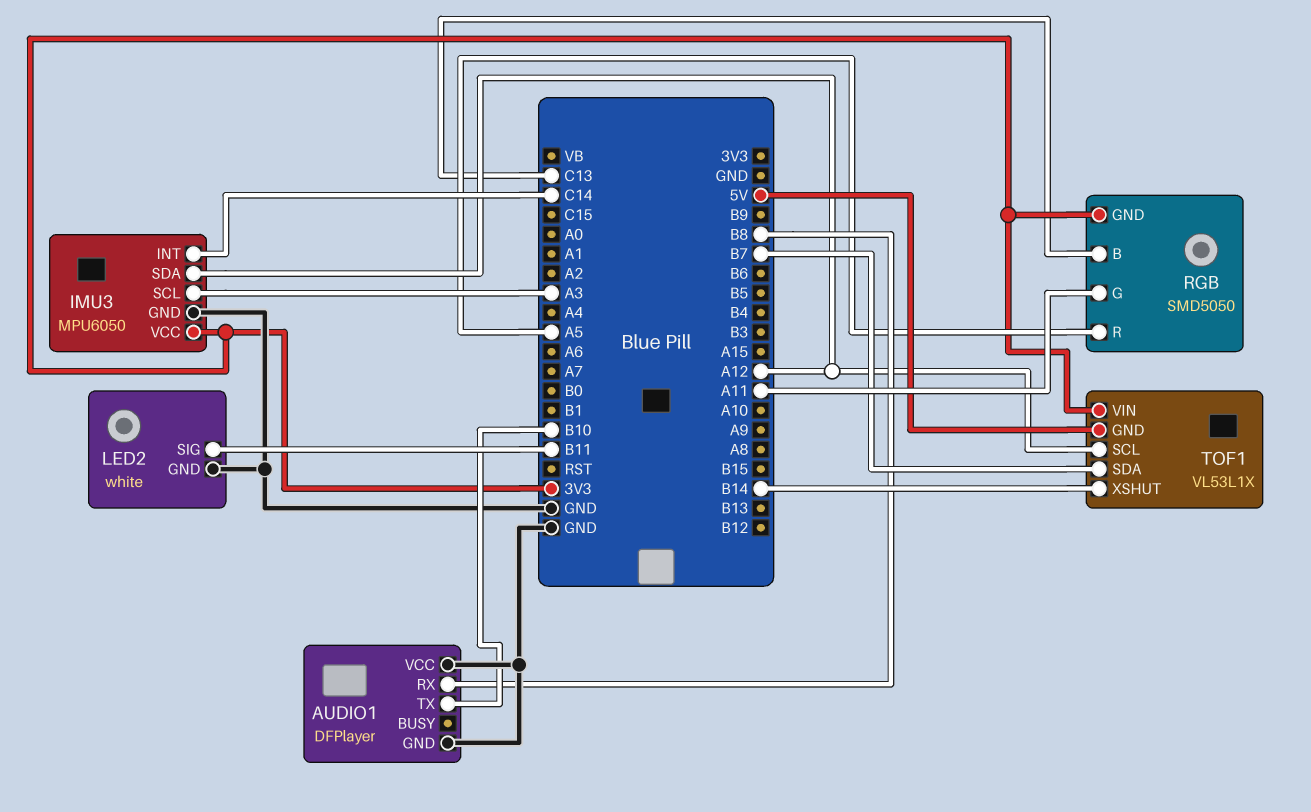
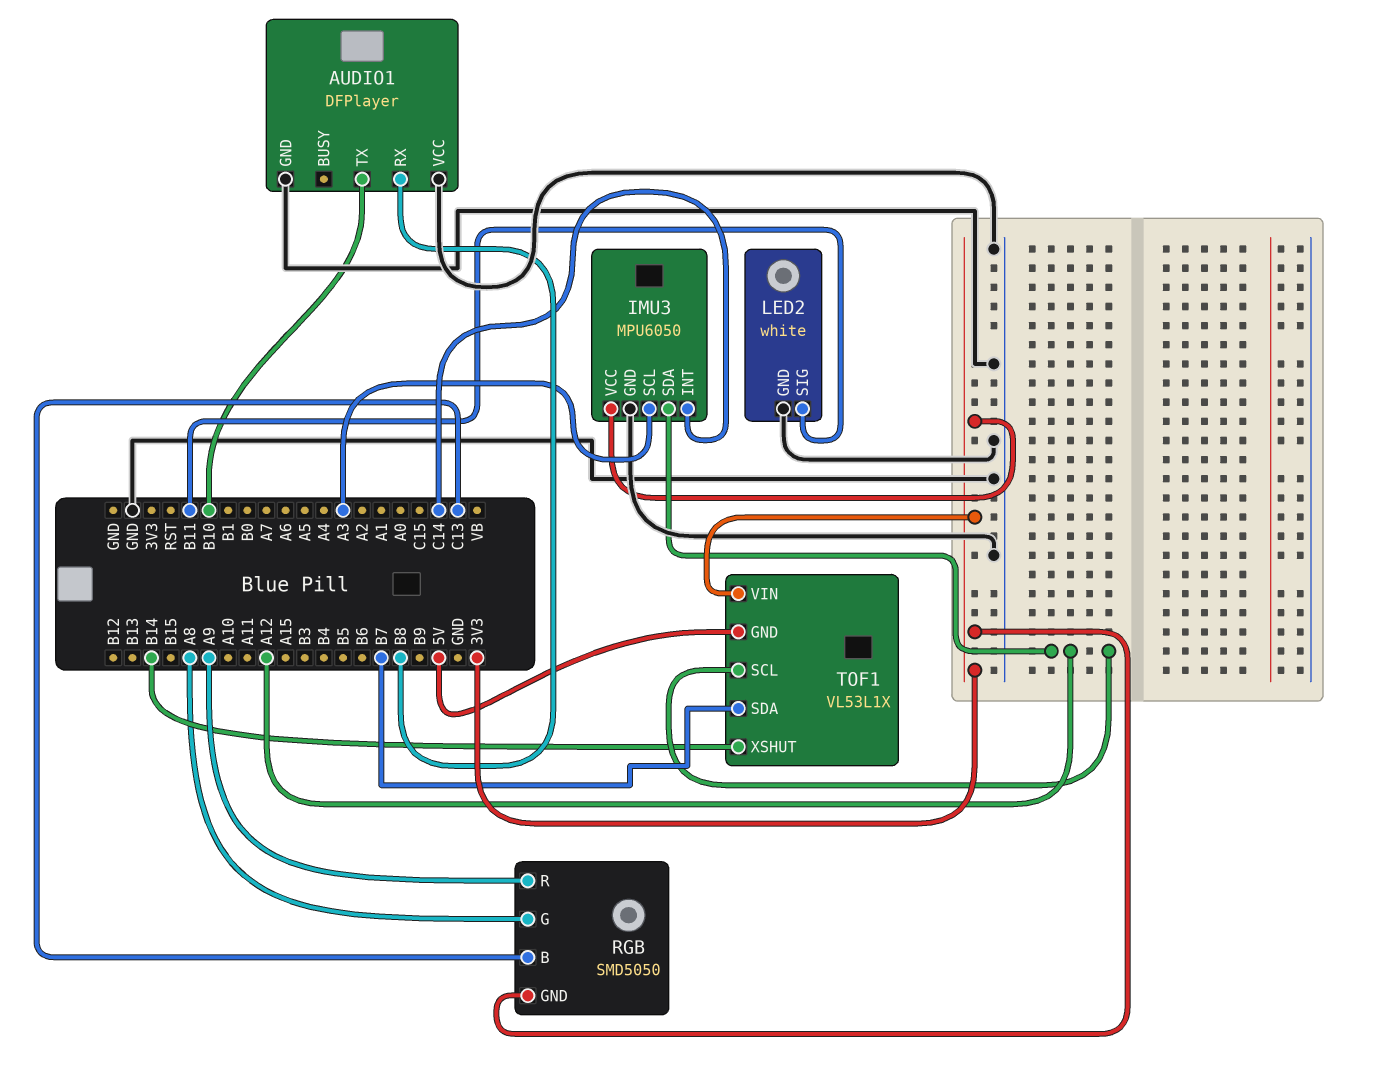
RGB pin G: A11 -> A8
RGB pin R: A5 -> A9

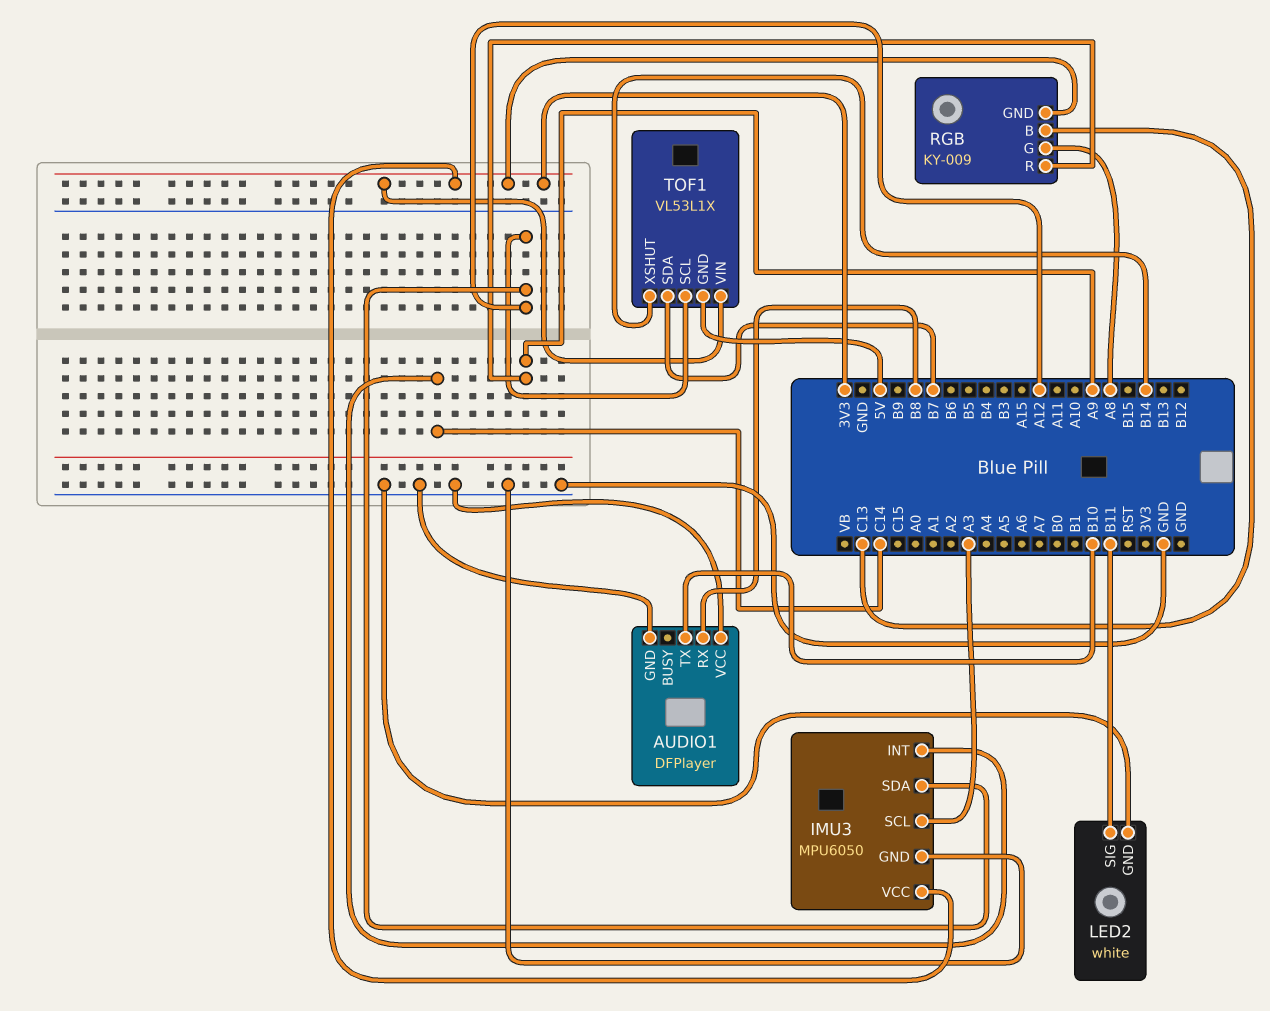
RGB: SMD5050 -> KY-009

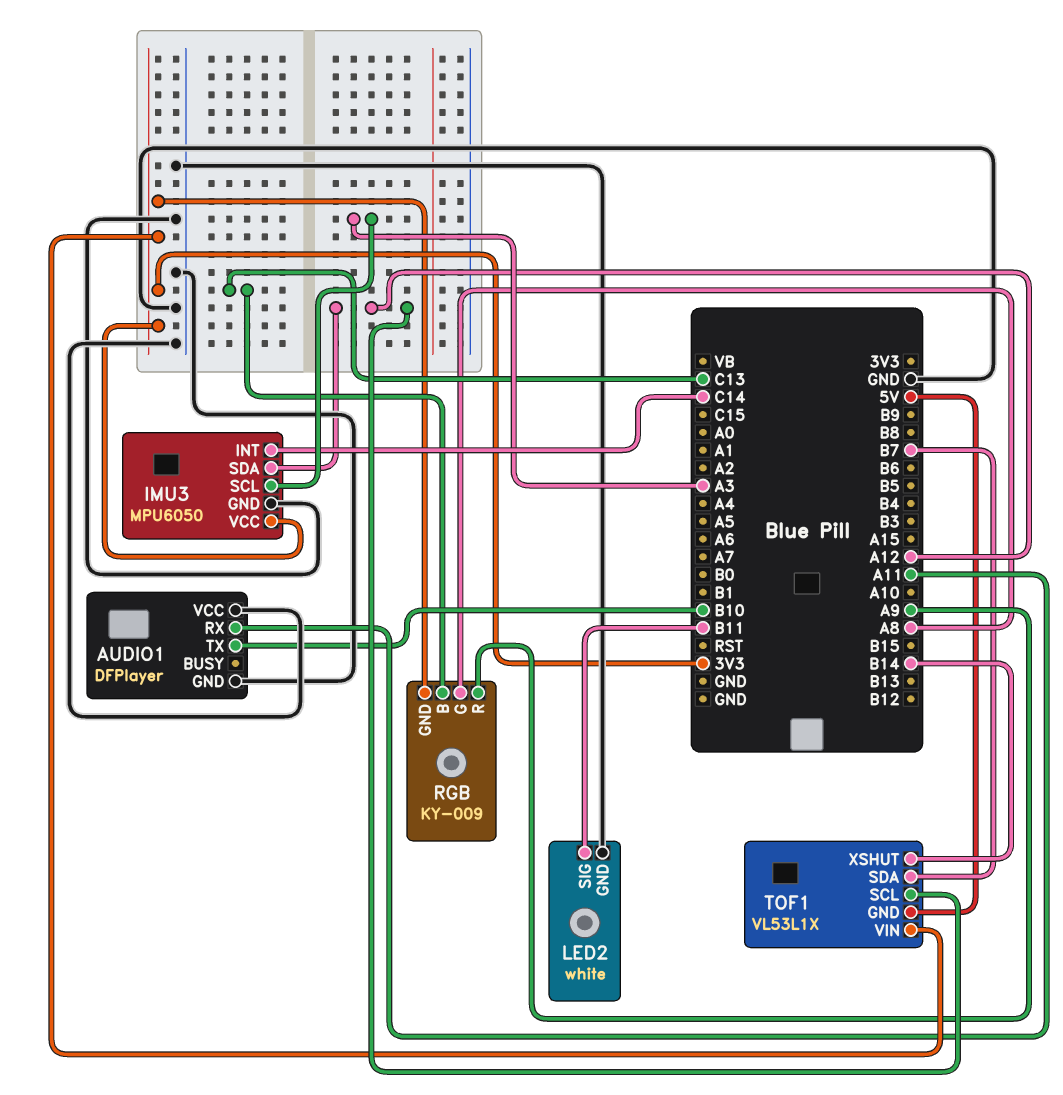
AUDIO1 pin RX: B8 -> A11

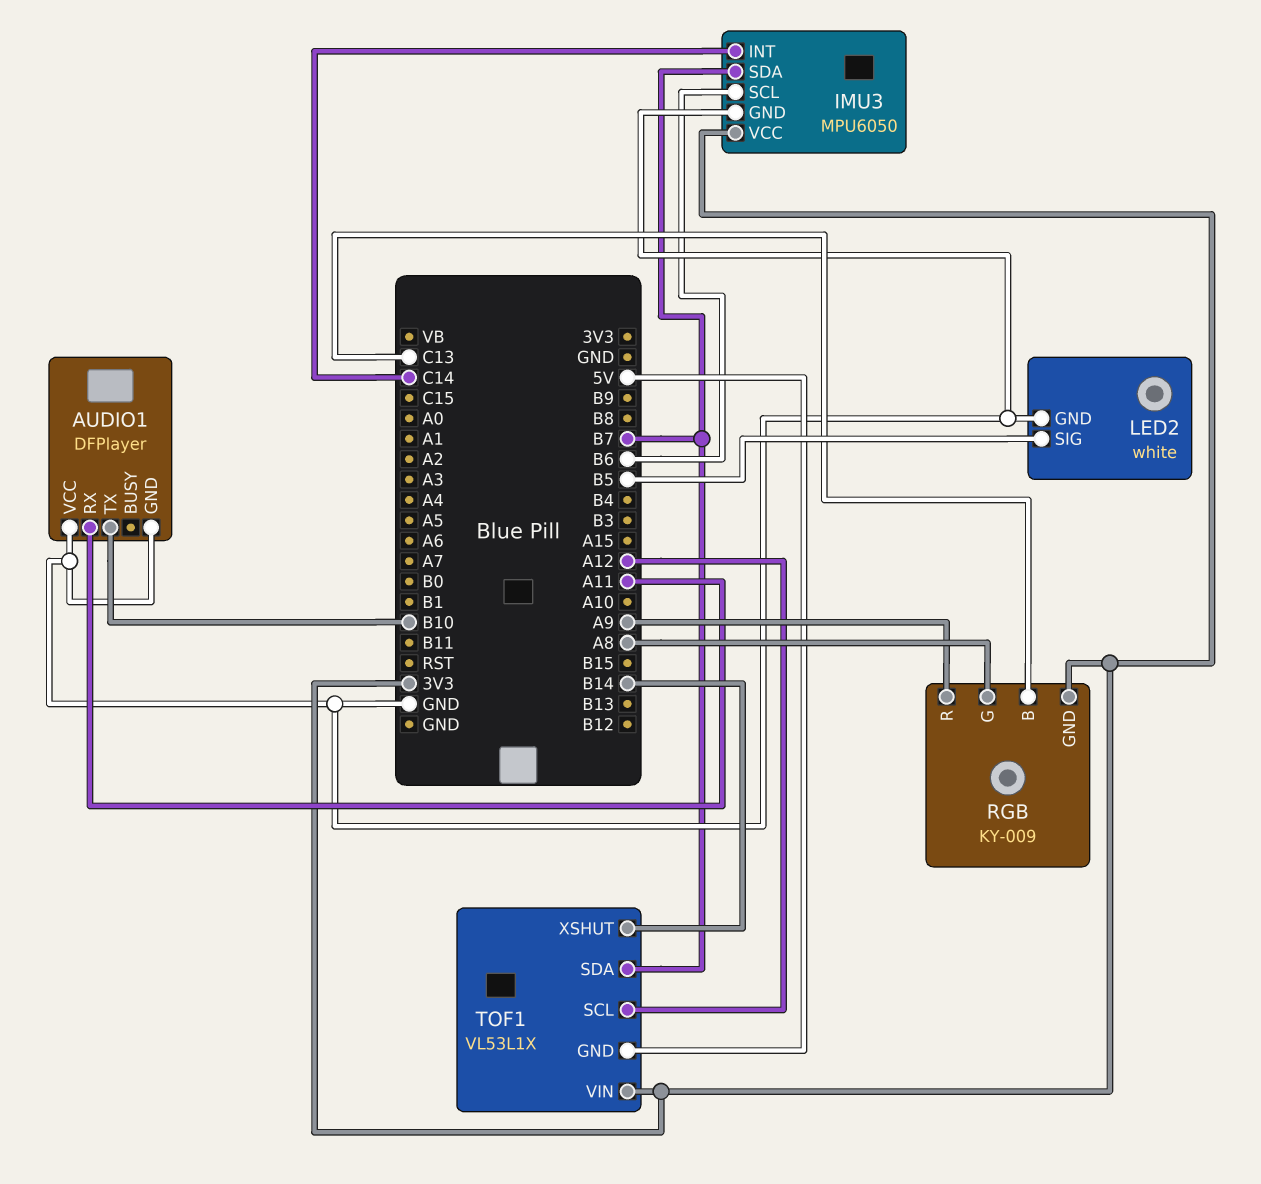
IMU3 pin SCL: A3 -> B6
IMU3 pin SDA: A12 -> B7
LED2 pin SIG: B11 -> B5

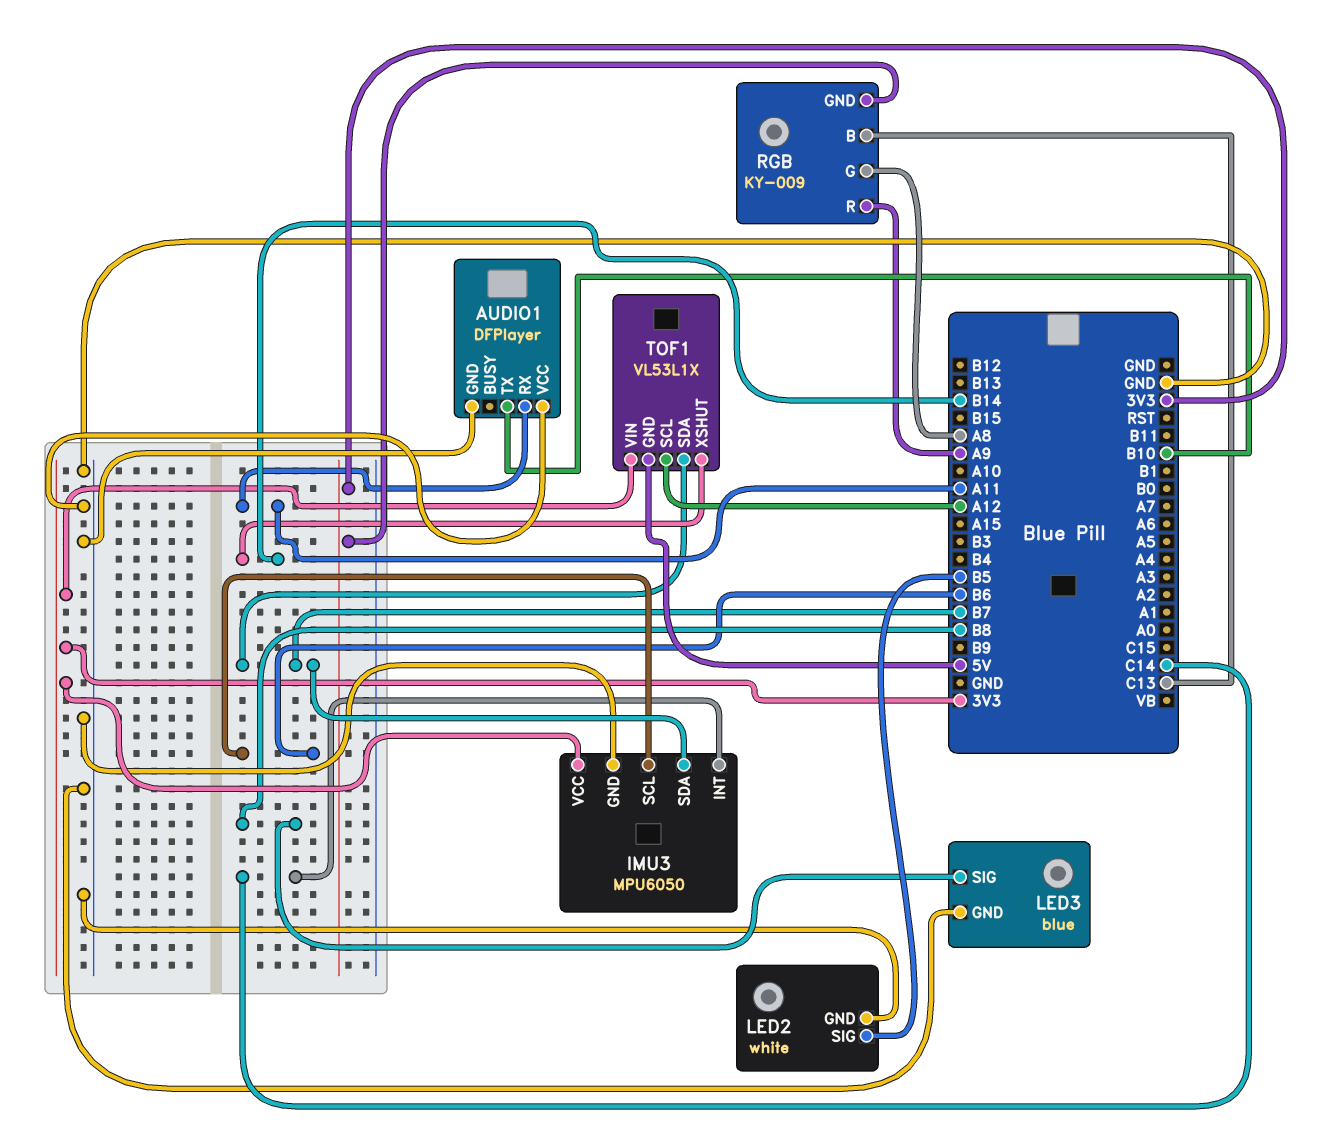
LED3: none -> blue
LED3 pin GND: none -> GND
LED3 pin SIG: none -> B8

